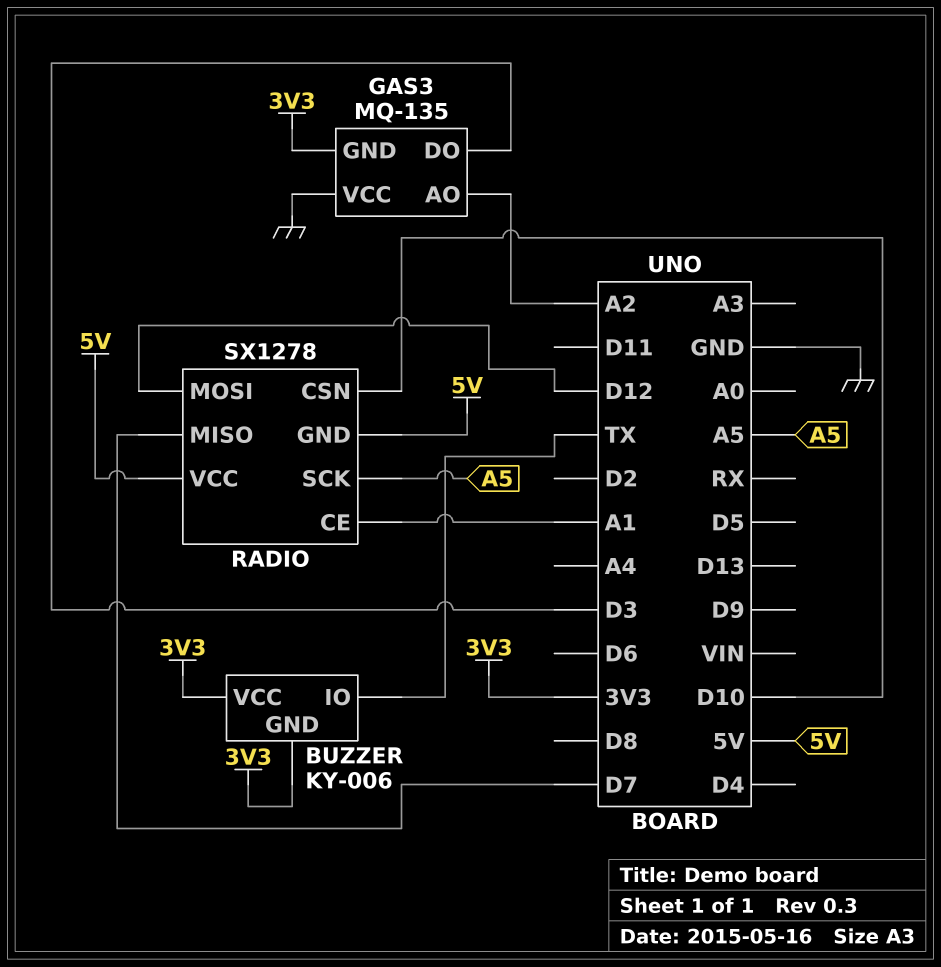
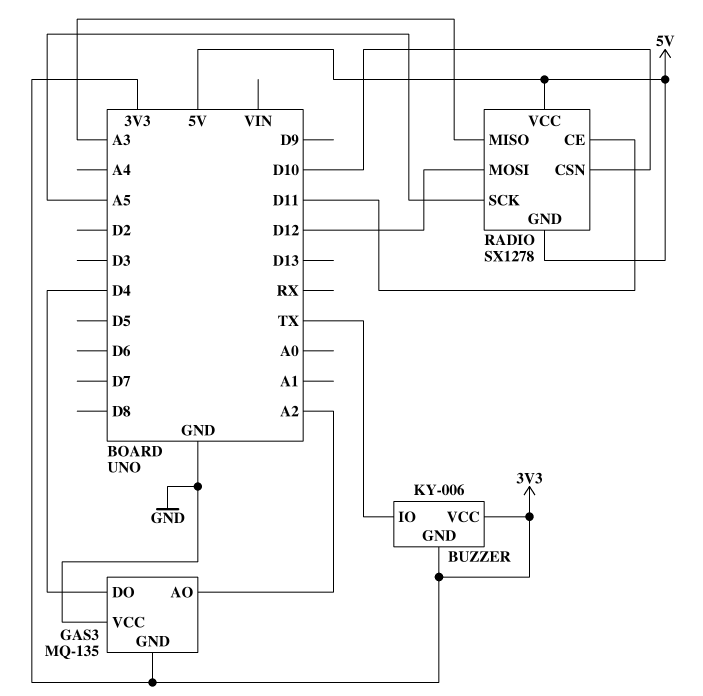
GAS3 pin DO: D3 -> D4
RADIO pin CE: A1 -> D11
RADIO pin MISO: D7 -> A3

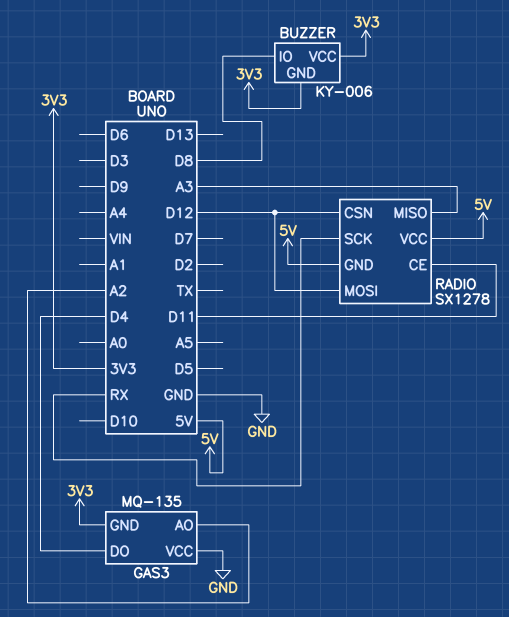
BUZZER pin IO: TX -> D8
RADIO pin CSN: D10 -> D12
RADIO pin SCK: A5 -> RX

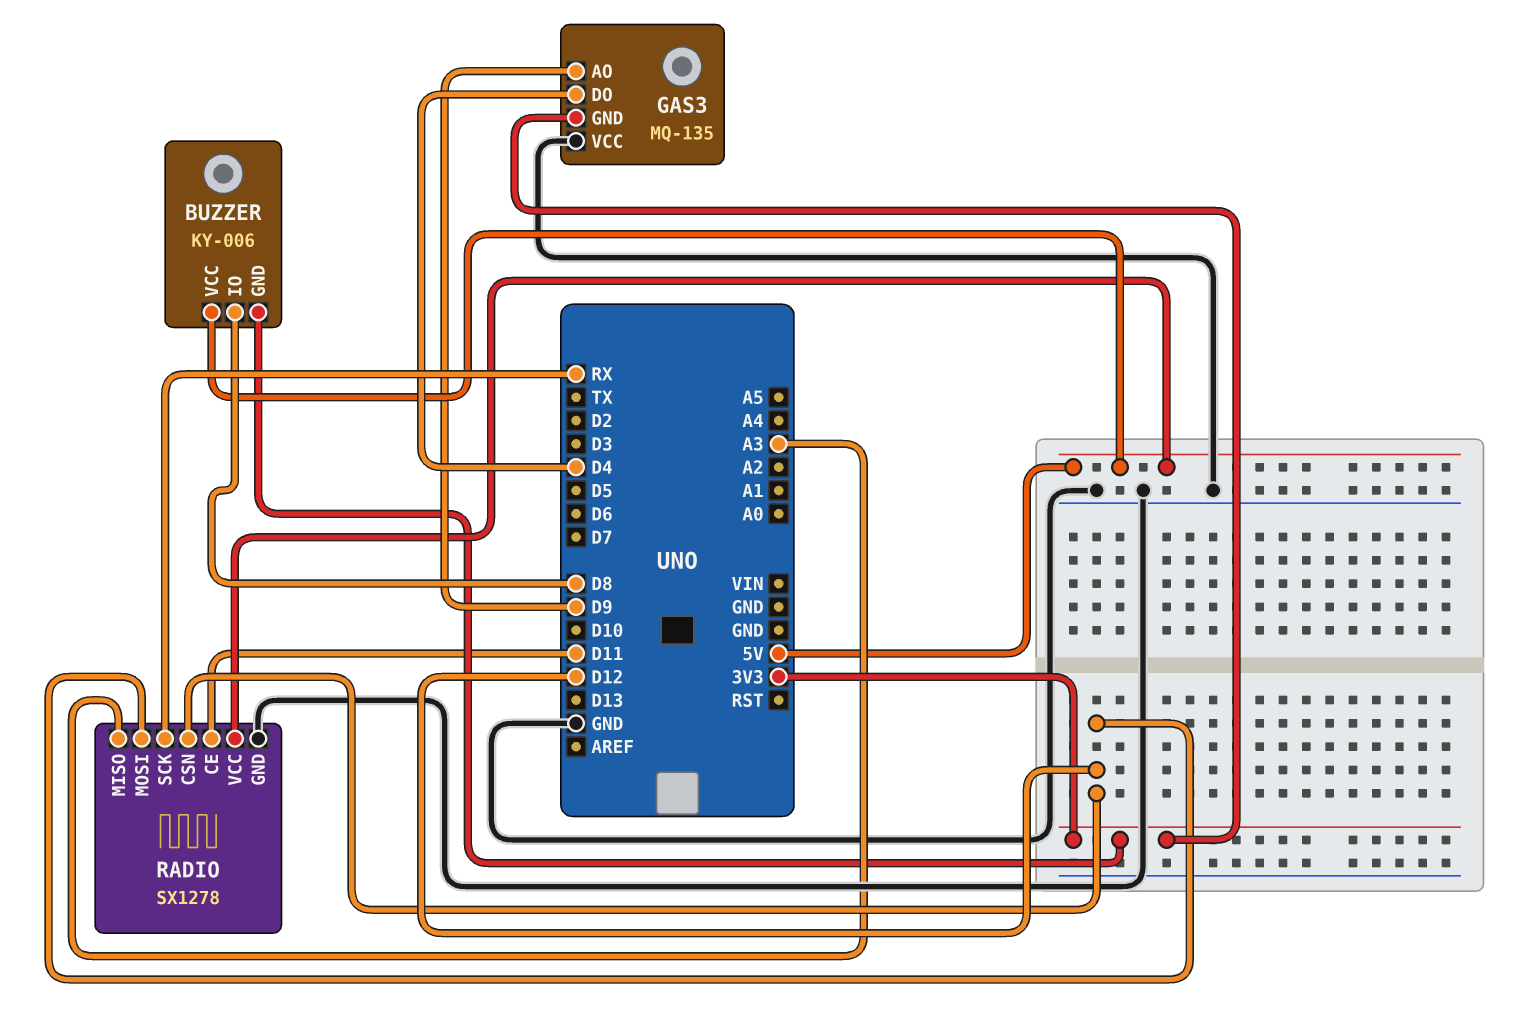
BUZZER pin VCC: 3V3 -> 5V
GAS3 pin AO: A2 -> D9
RADIO pin GND: 5V -> GND

